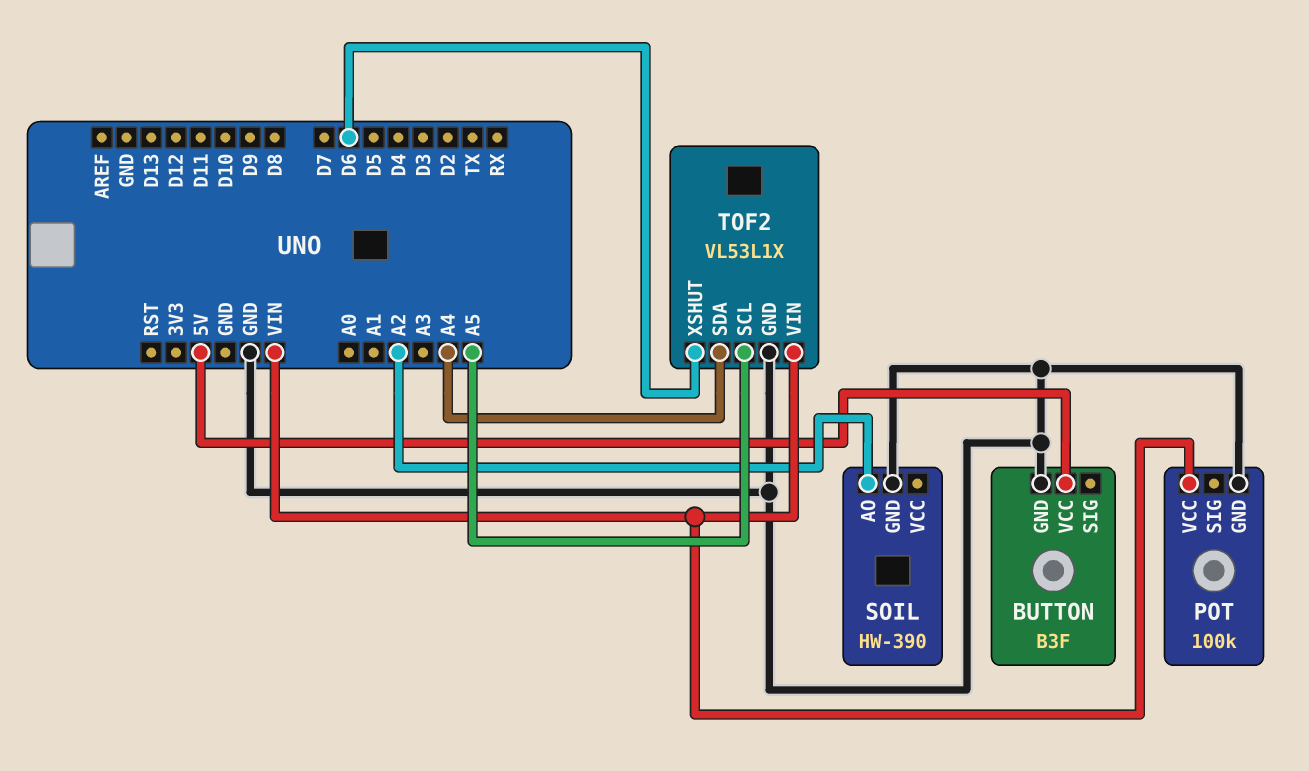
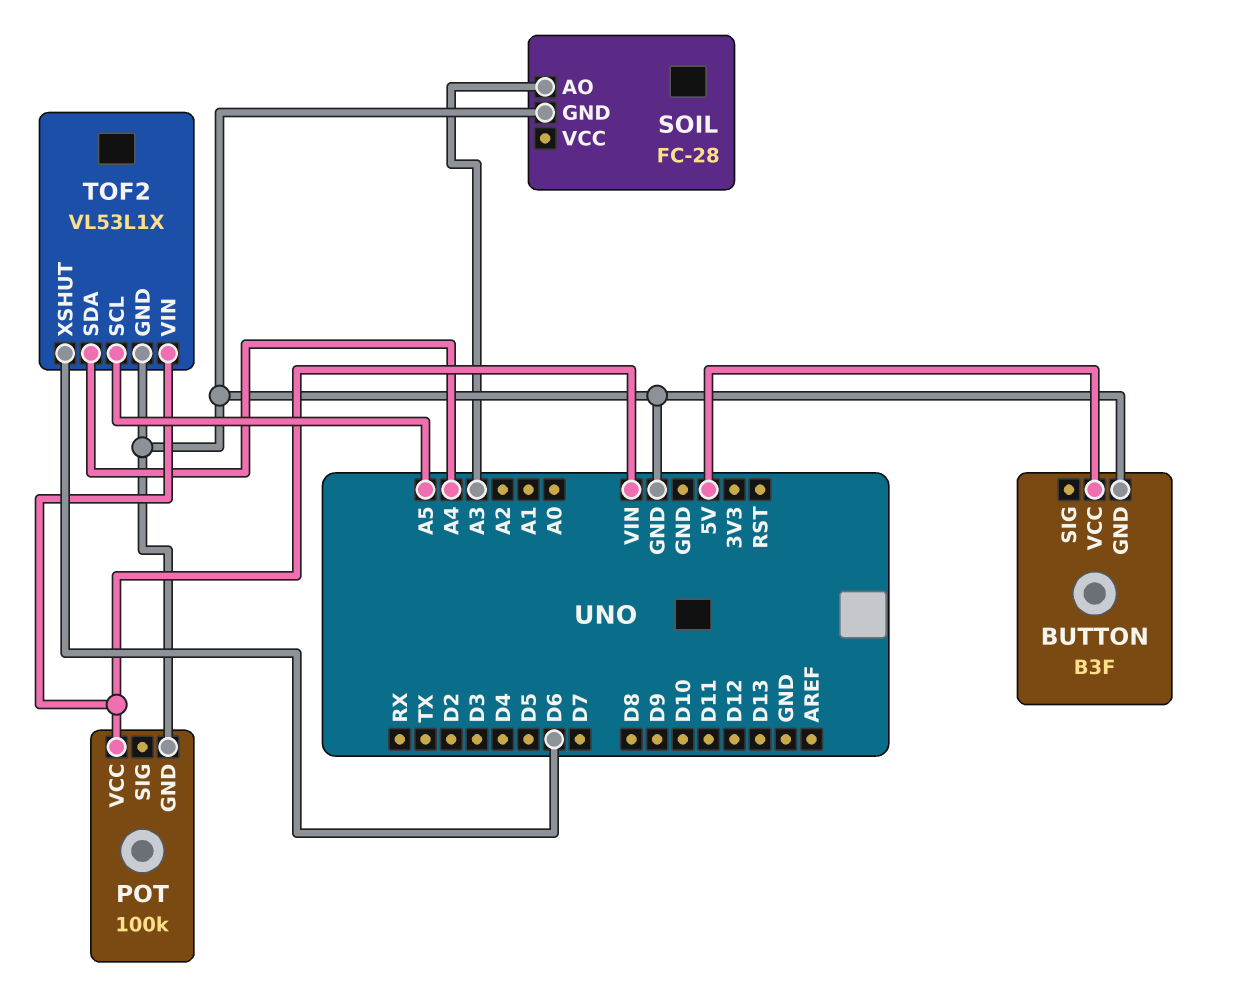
SOIL: HW-390 -> FC-28
SOIL pin AO: A2 -> A3

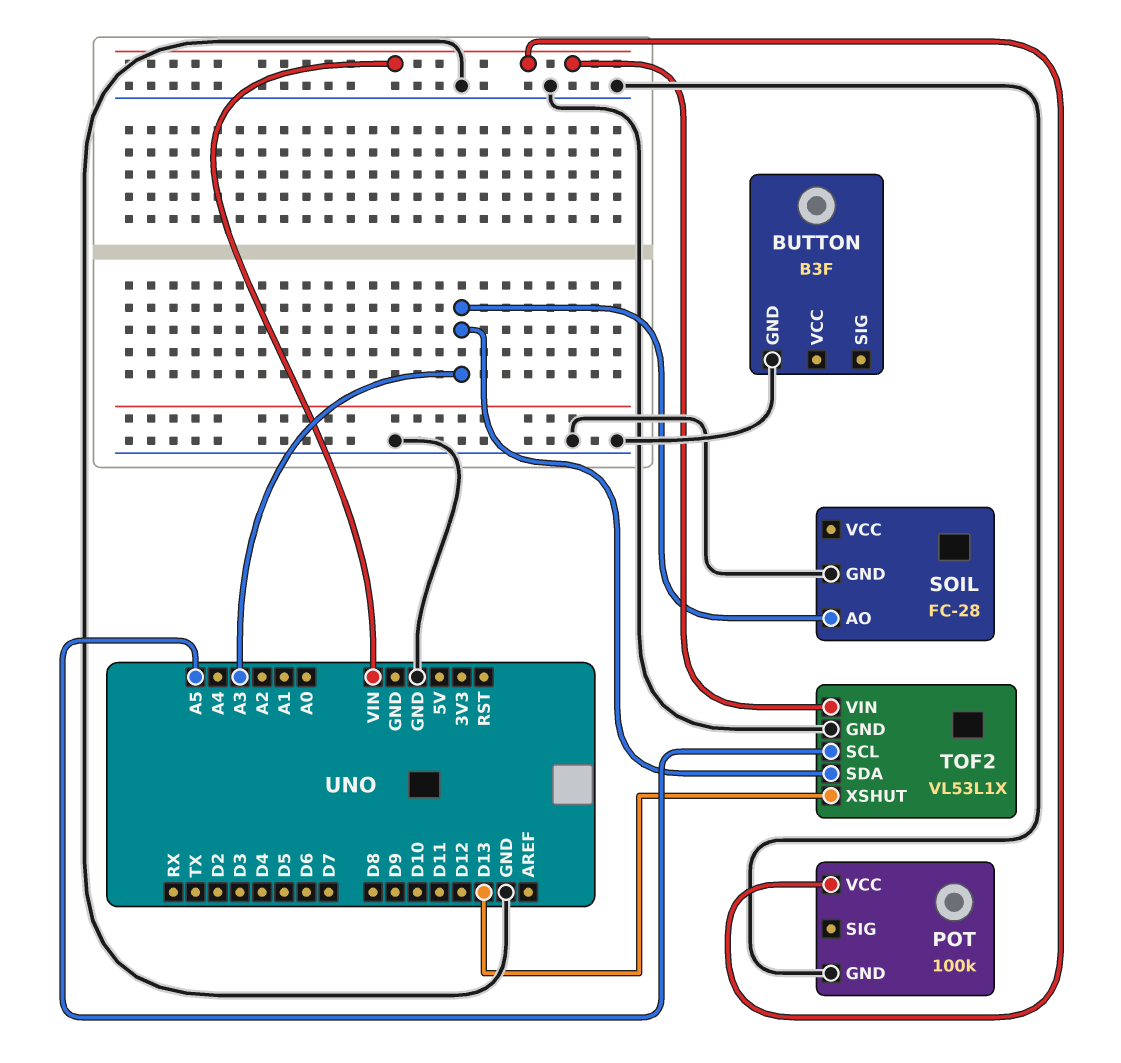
BUTTON pin VCC: 5V -> none
TOF2 pin SDA: A4 -> A3
TOF2 pin XSHUT: D6 -> D13

